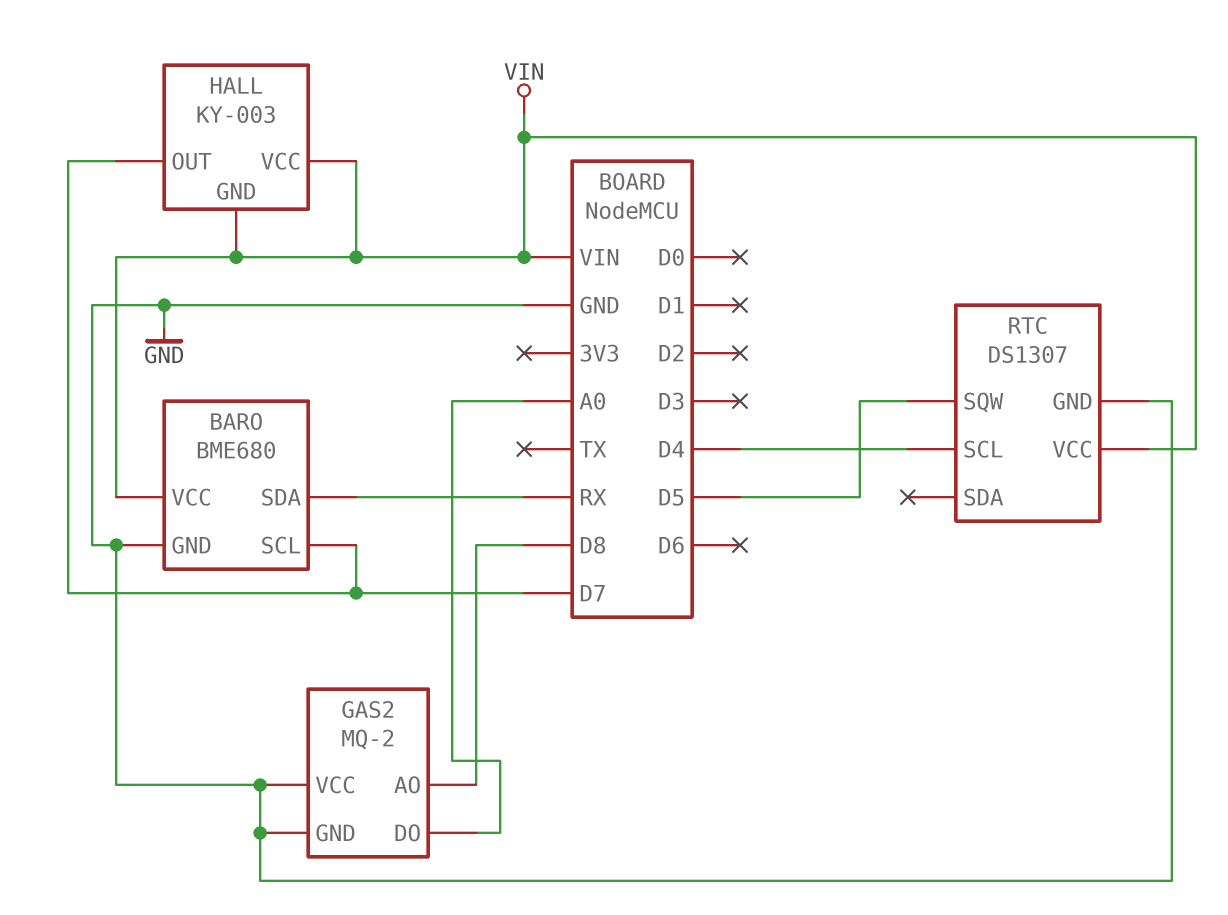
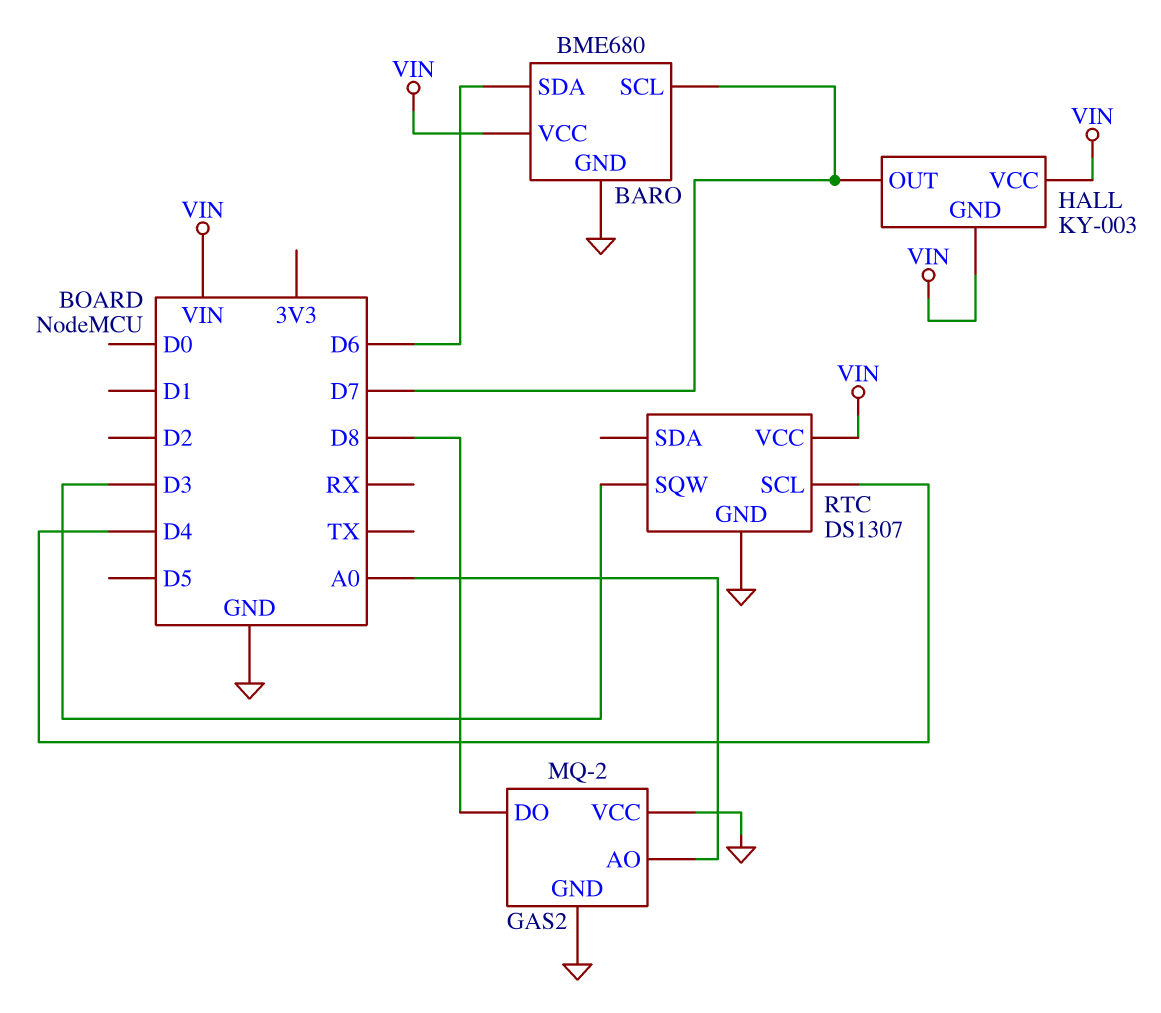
BARO pin SDA: RX -> D6
GAS2 pin AO: D8 -> A0
GAS2 pin DO: A0 -> D8
RTC pin SQW: D5 -> D3

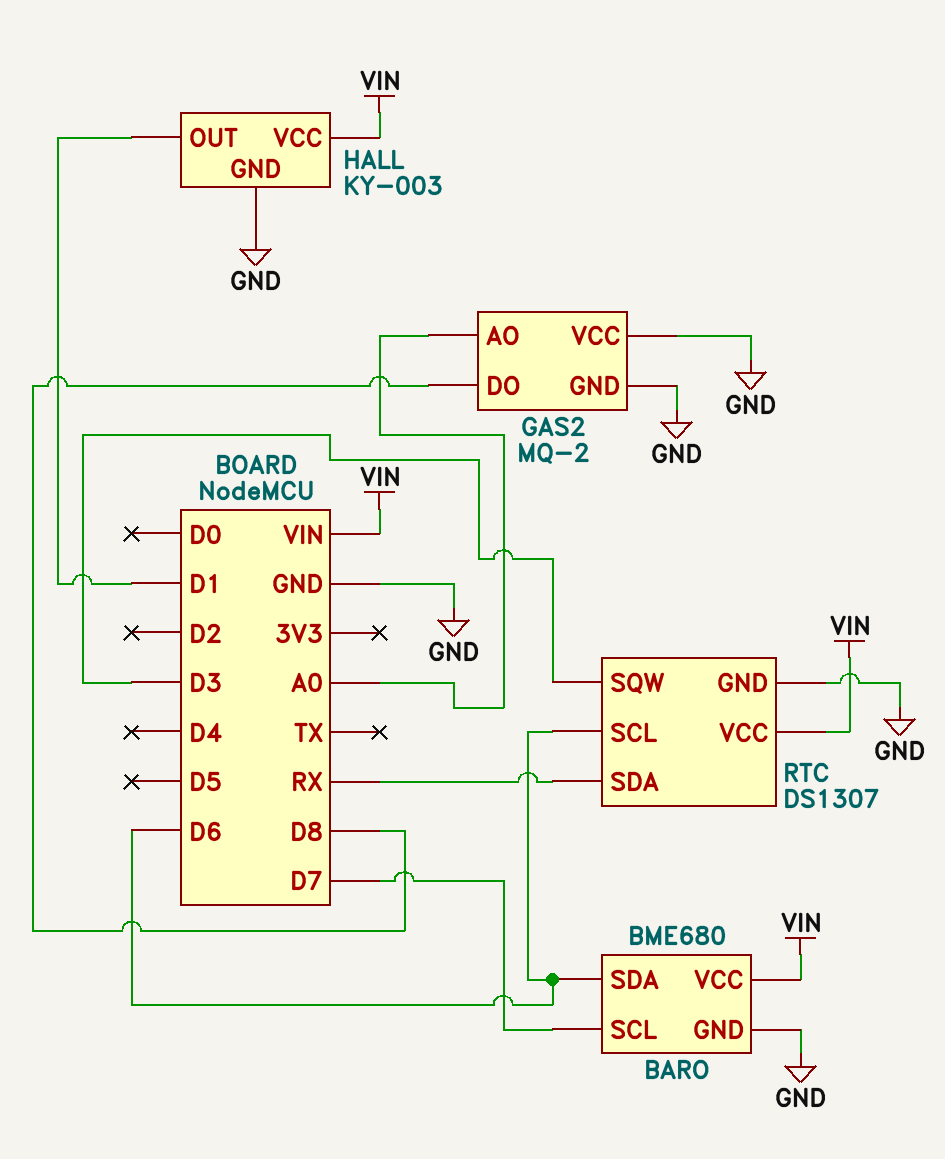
HALL pin GND: VIN -> GND
HALL pin OUT: D7 -> D1
RTC pin SCL: D4 -> D6
RTC pin SDA: none -> RX

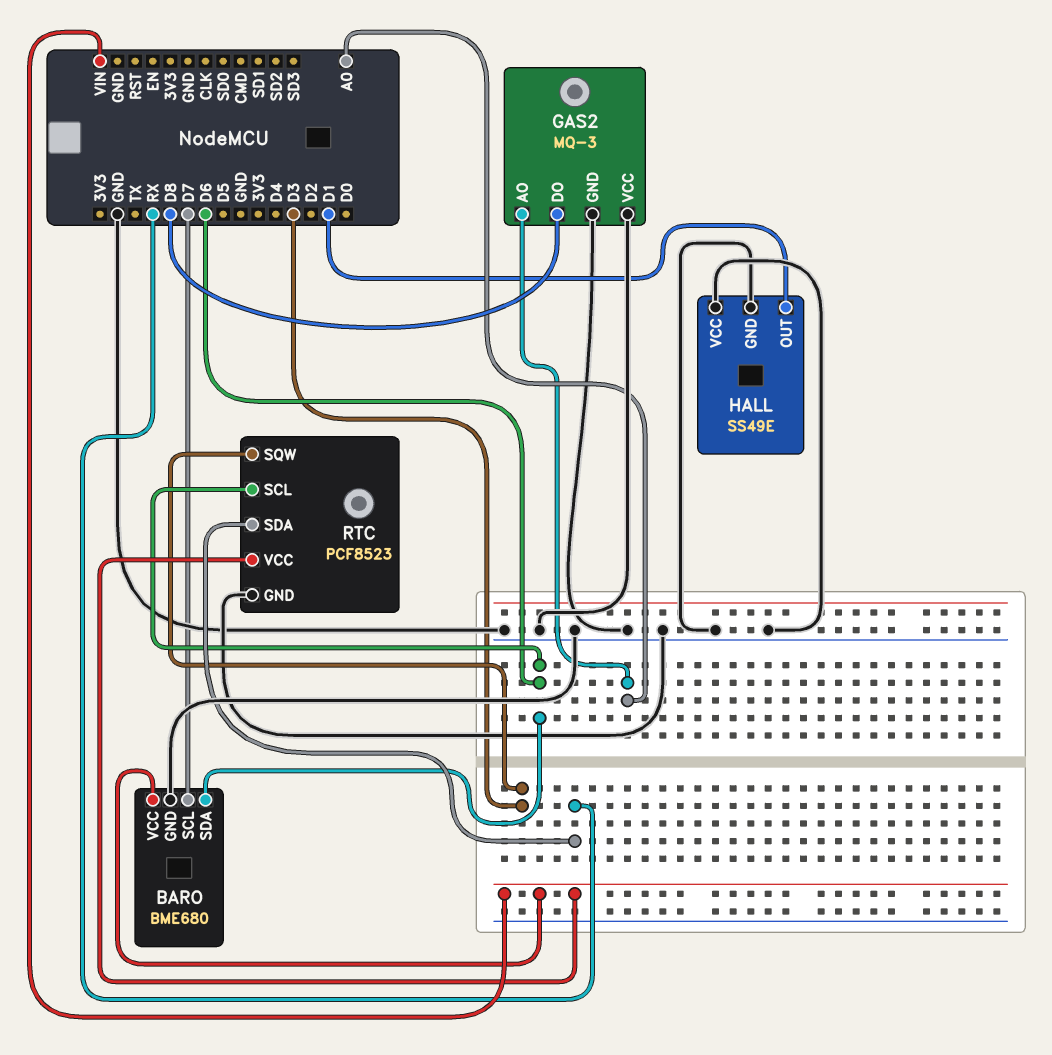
GAS2: MQ-2 -> MQ-3
HALL: KY-003 -> SS49E
HALL pin VCC: VIN -> GND
RTC: DS1307 -> PCF8523

